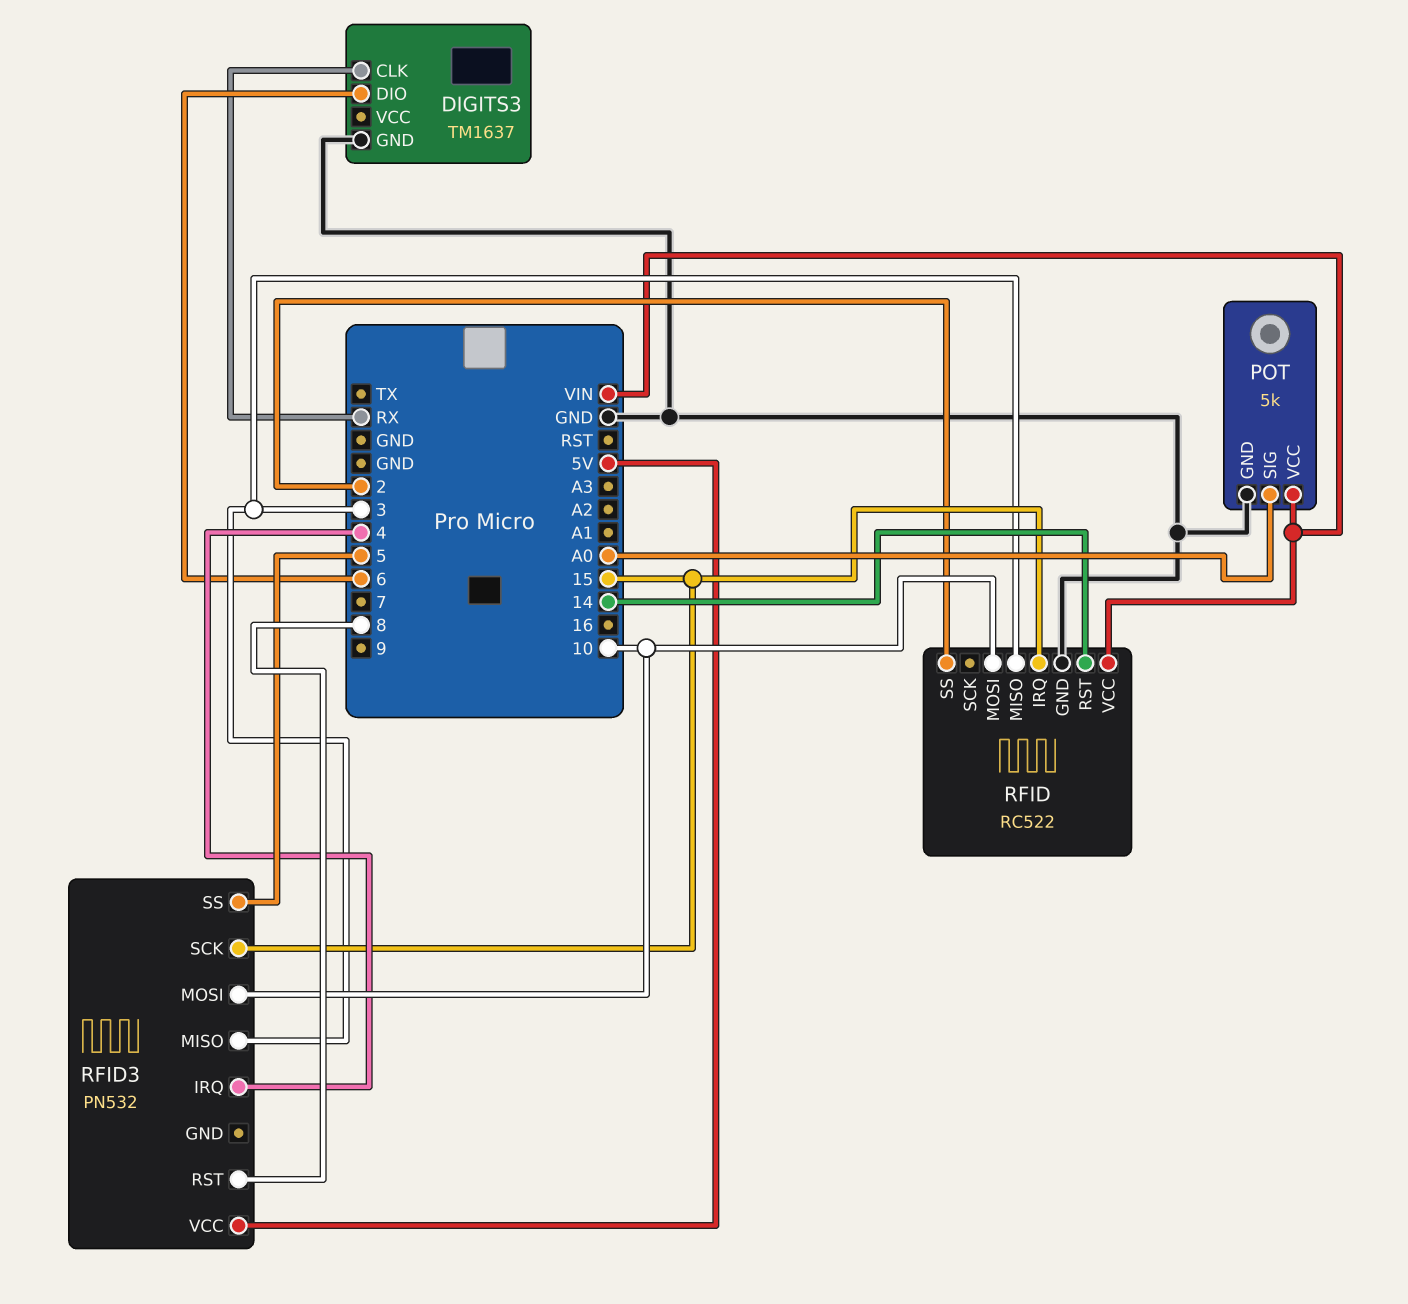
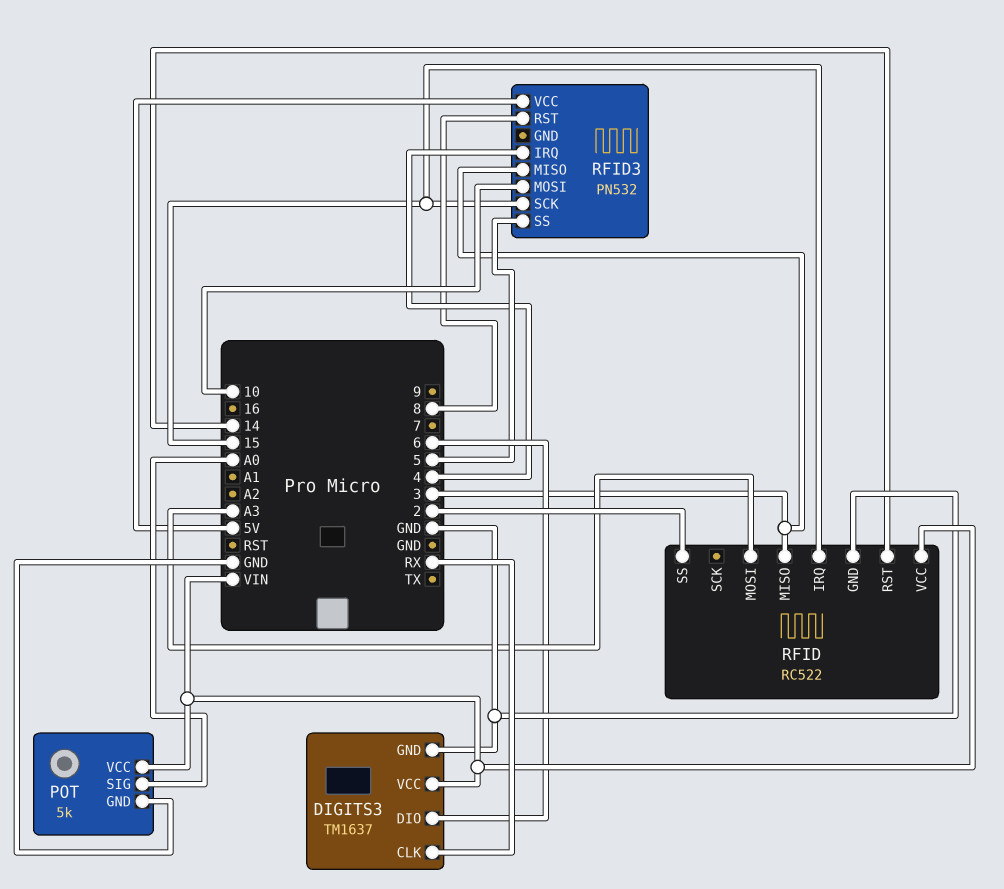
DIGITS3 pin VCC: none -> VIN
RFID pin MOSI: 10 -> A3

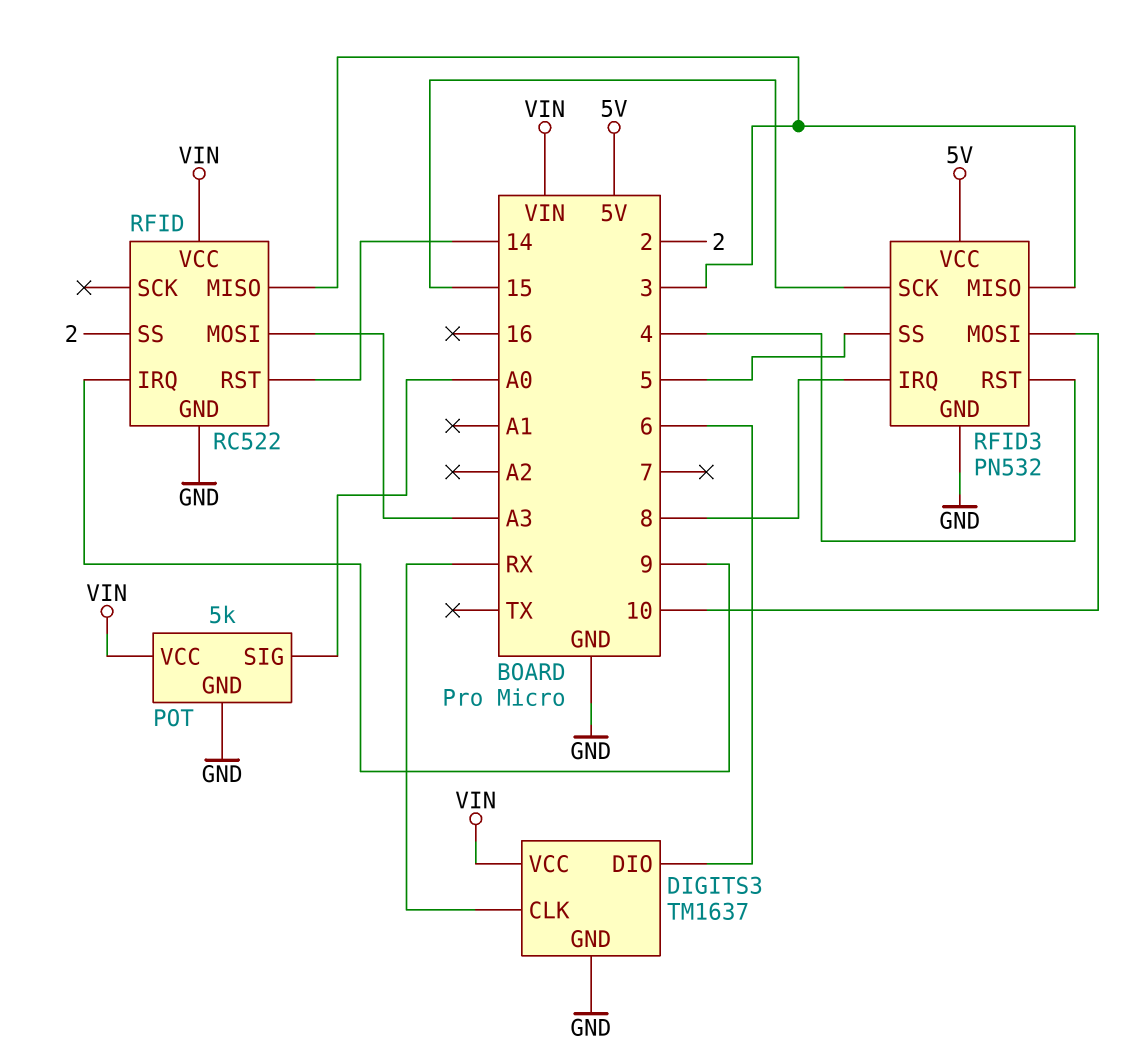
RFID pin IRQ: 15 -> 9
RFID3 pin GND: none -> GND
RFID3 pin IRQ: 4 -> 8
RFID3 pin RST: 8 -> 4

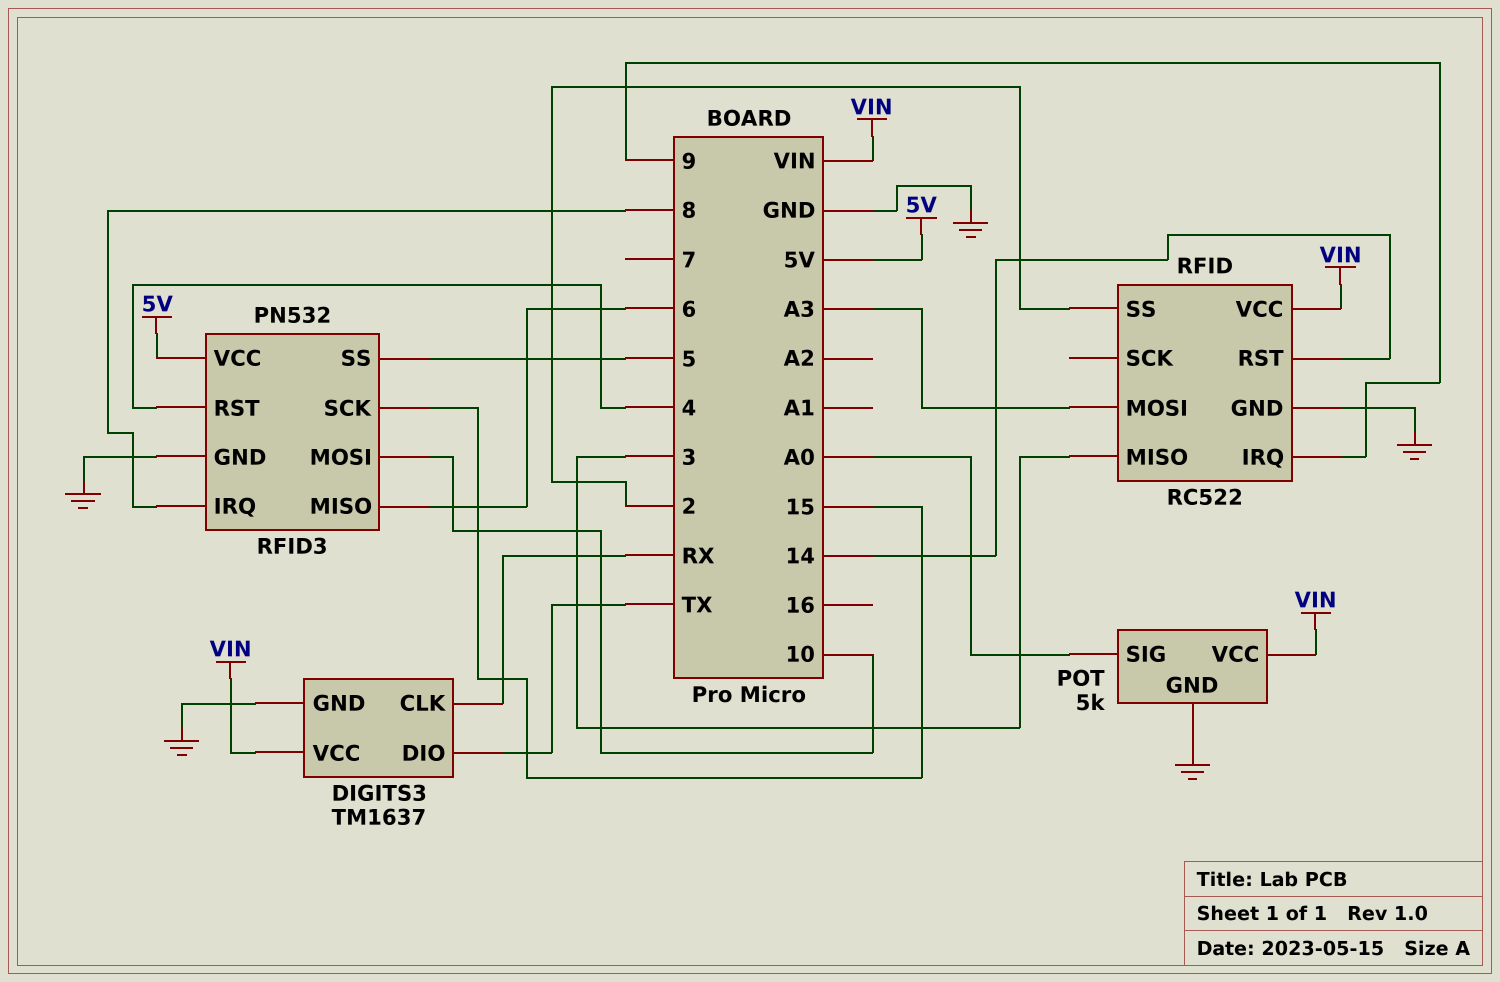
DIGITS3 pin DIO: 6 -> TX
RFID3 pin MISO: 3 -> 6

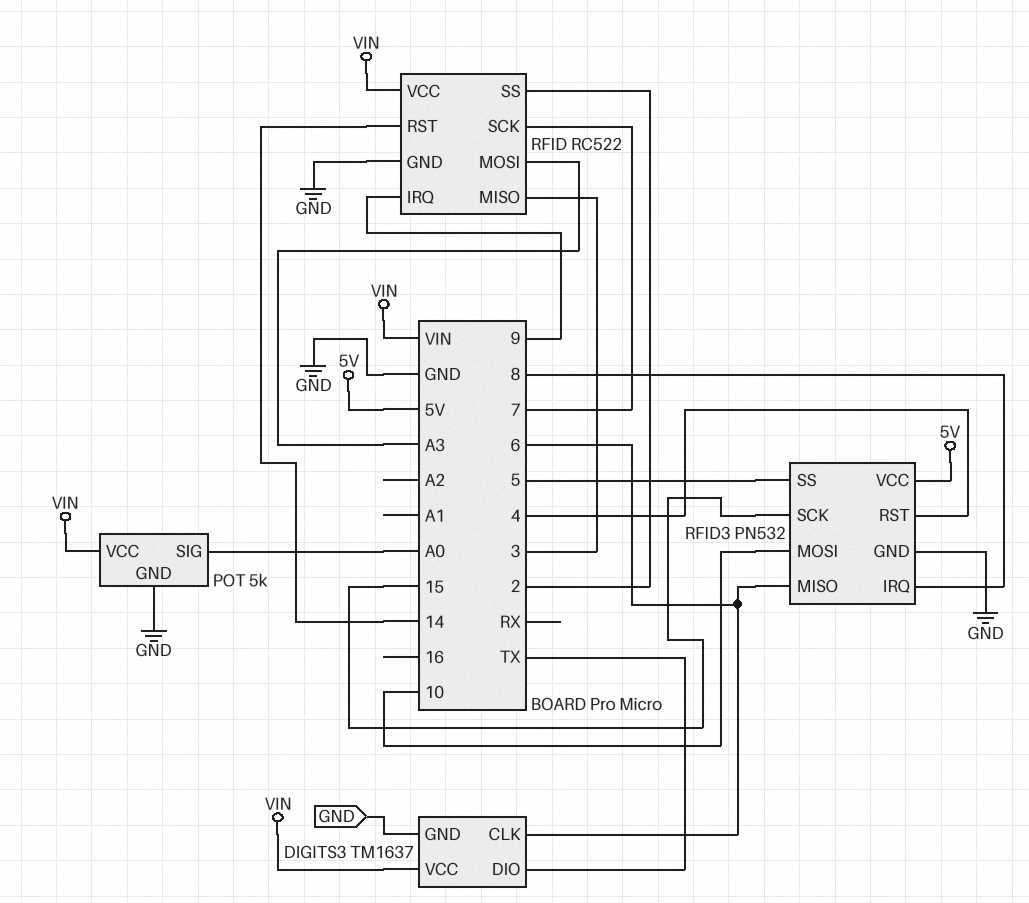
DIGITS3 pin CLK: RX -> 6
RFID pin SCK: none -> 7

